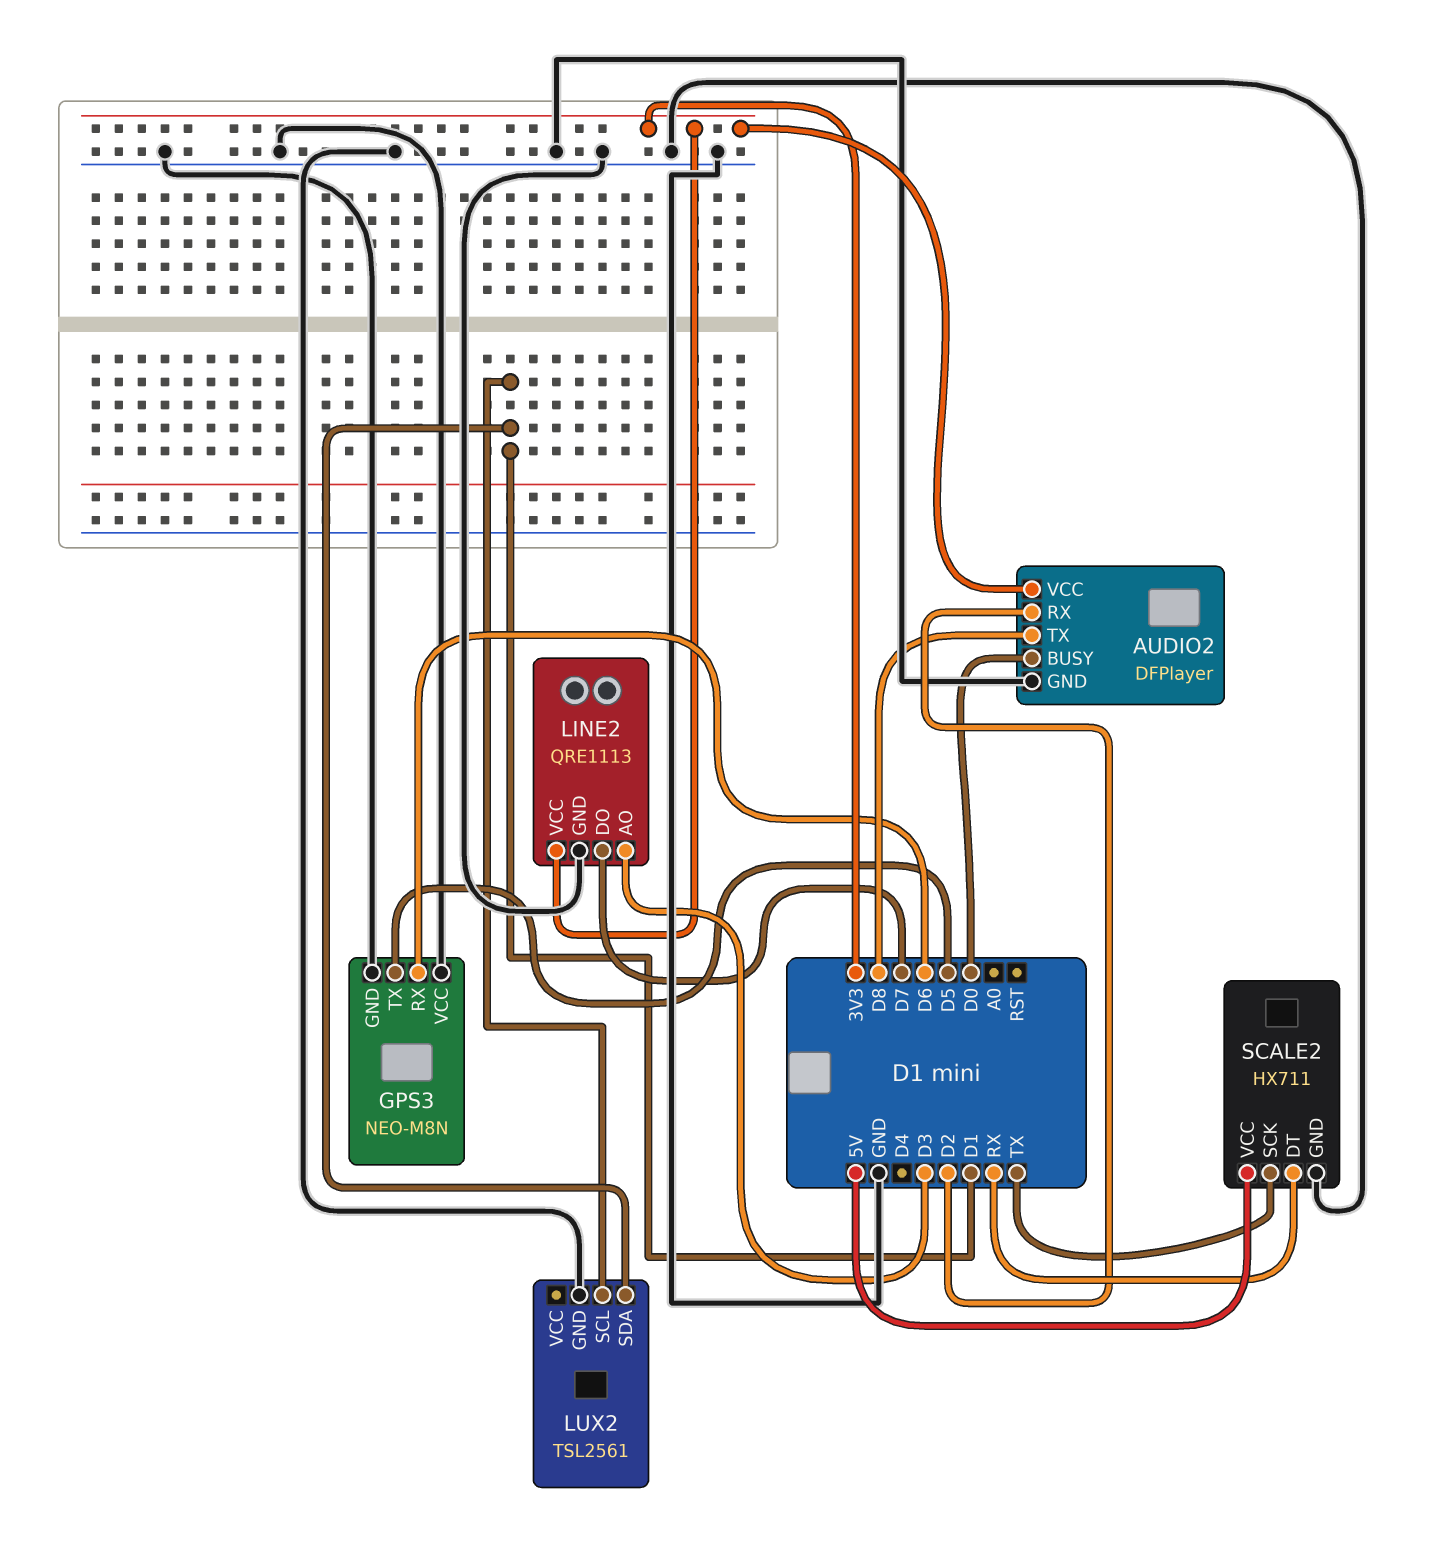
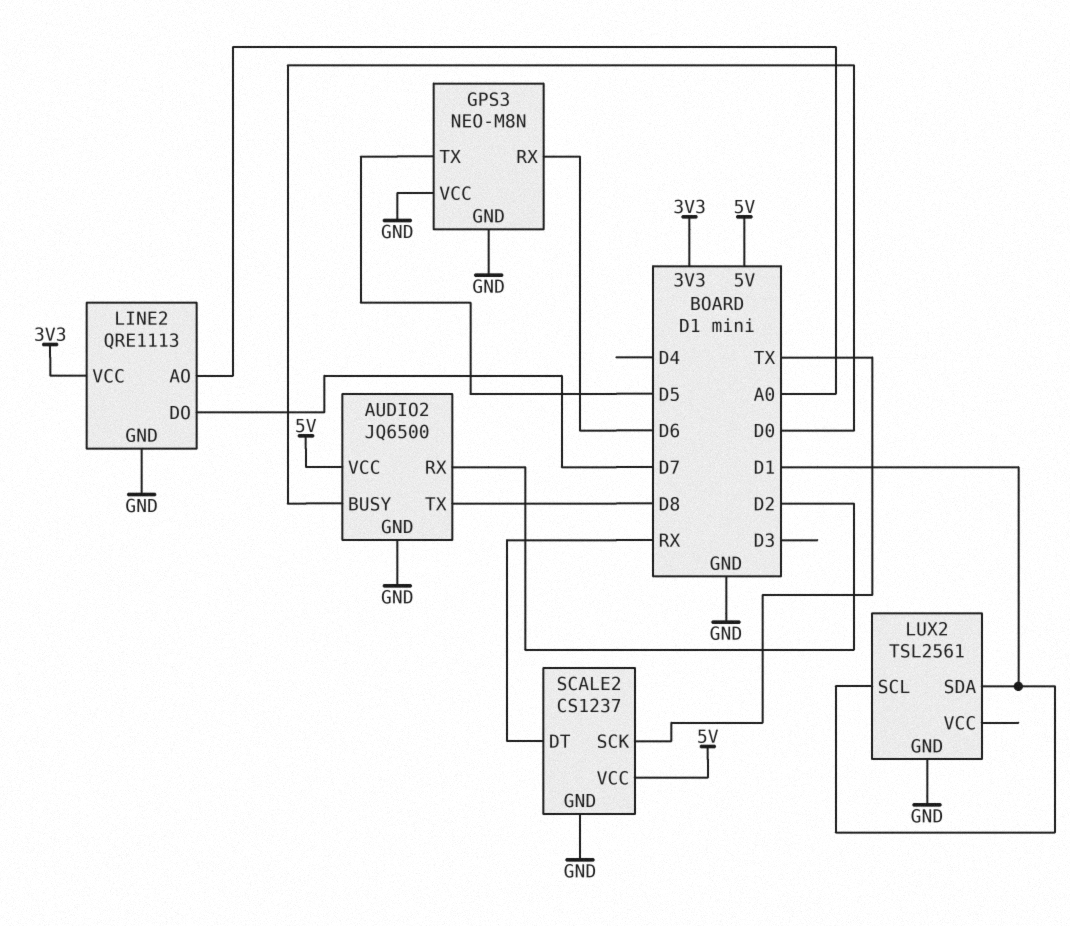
AUDIO2: DFPlayer -> JQ6500
AUDIO2 pin VCC: 3V3 -> 5V
LINE2 pin AO: D3 -> A0
SCALE2: HX711 -> CS1237

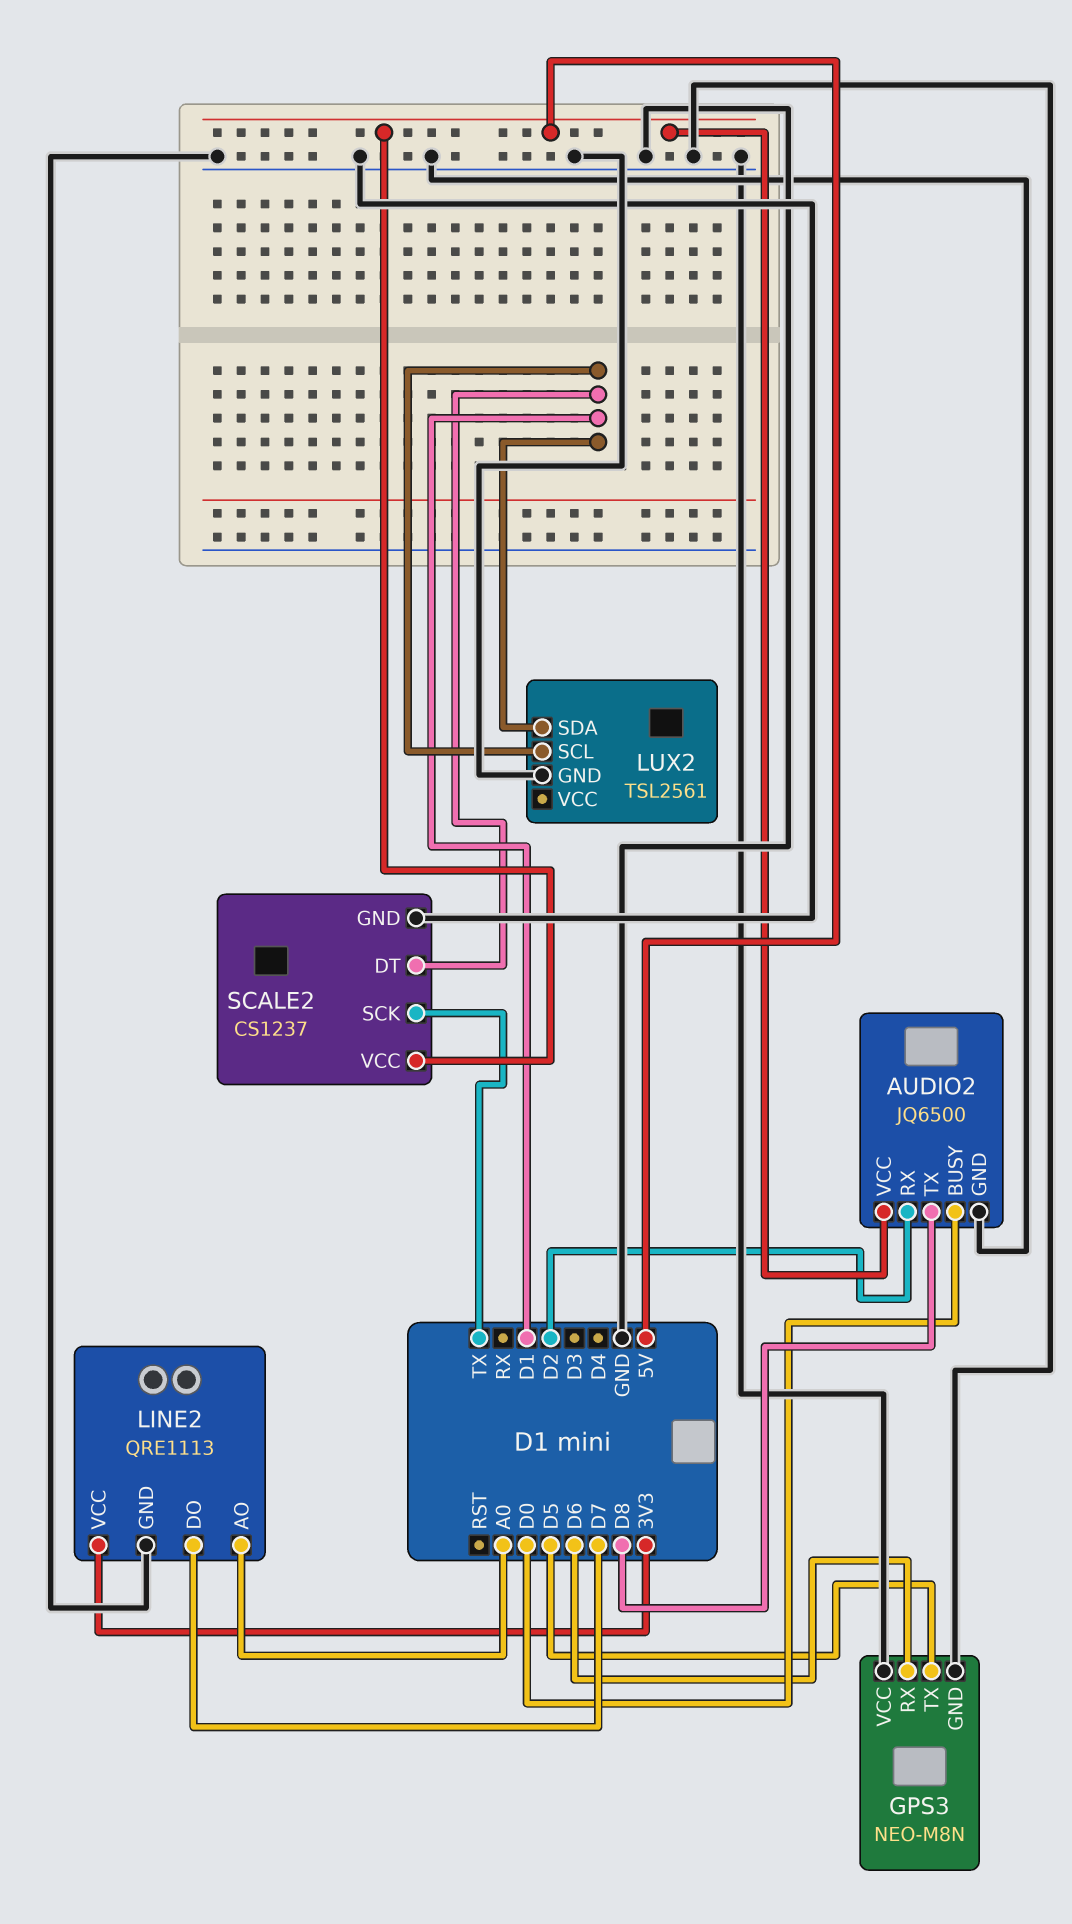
SCALE2 pin DT: RX -> D1

